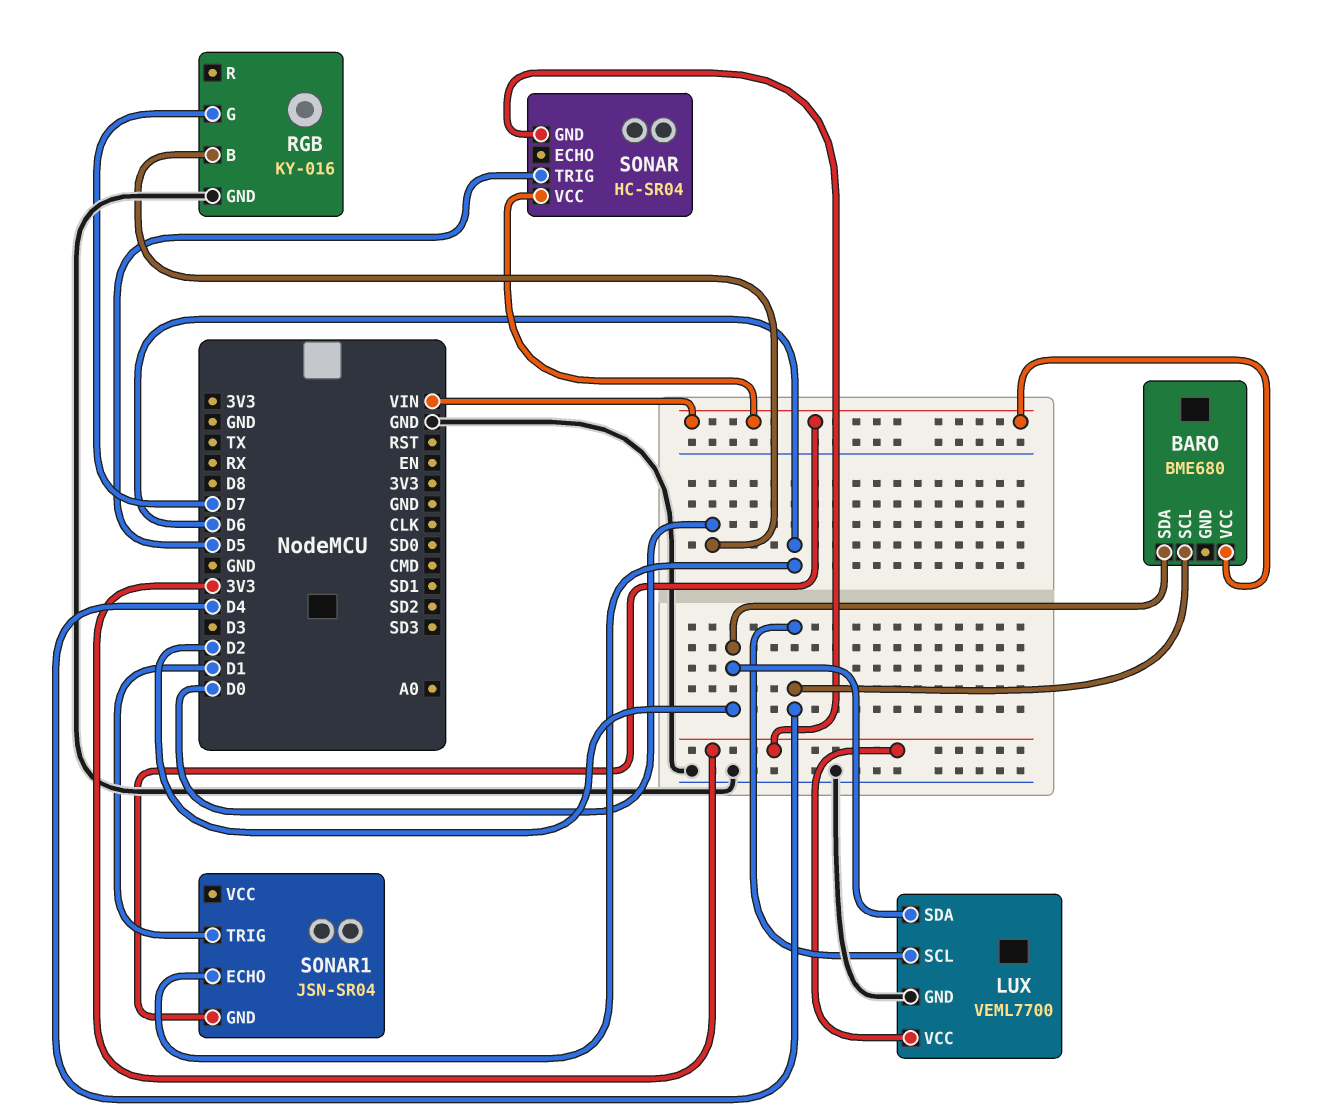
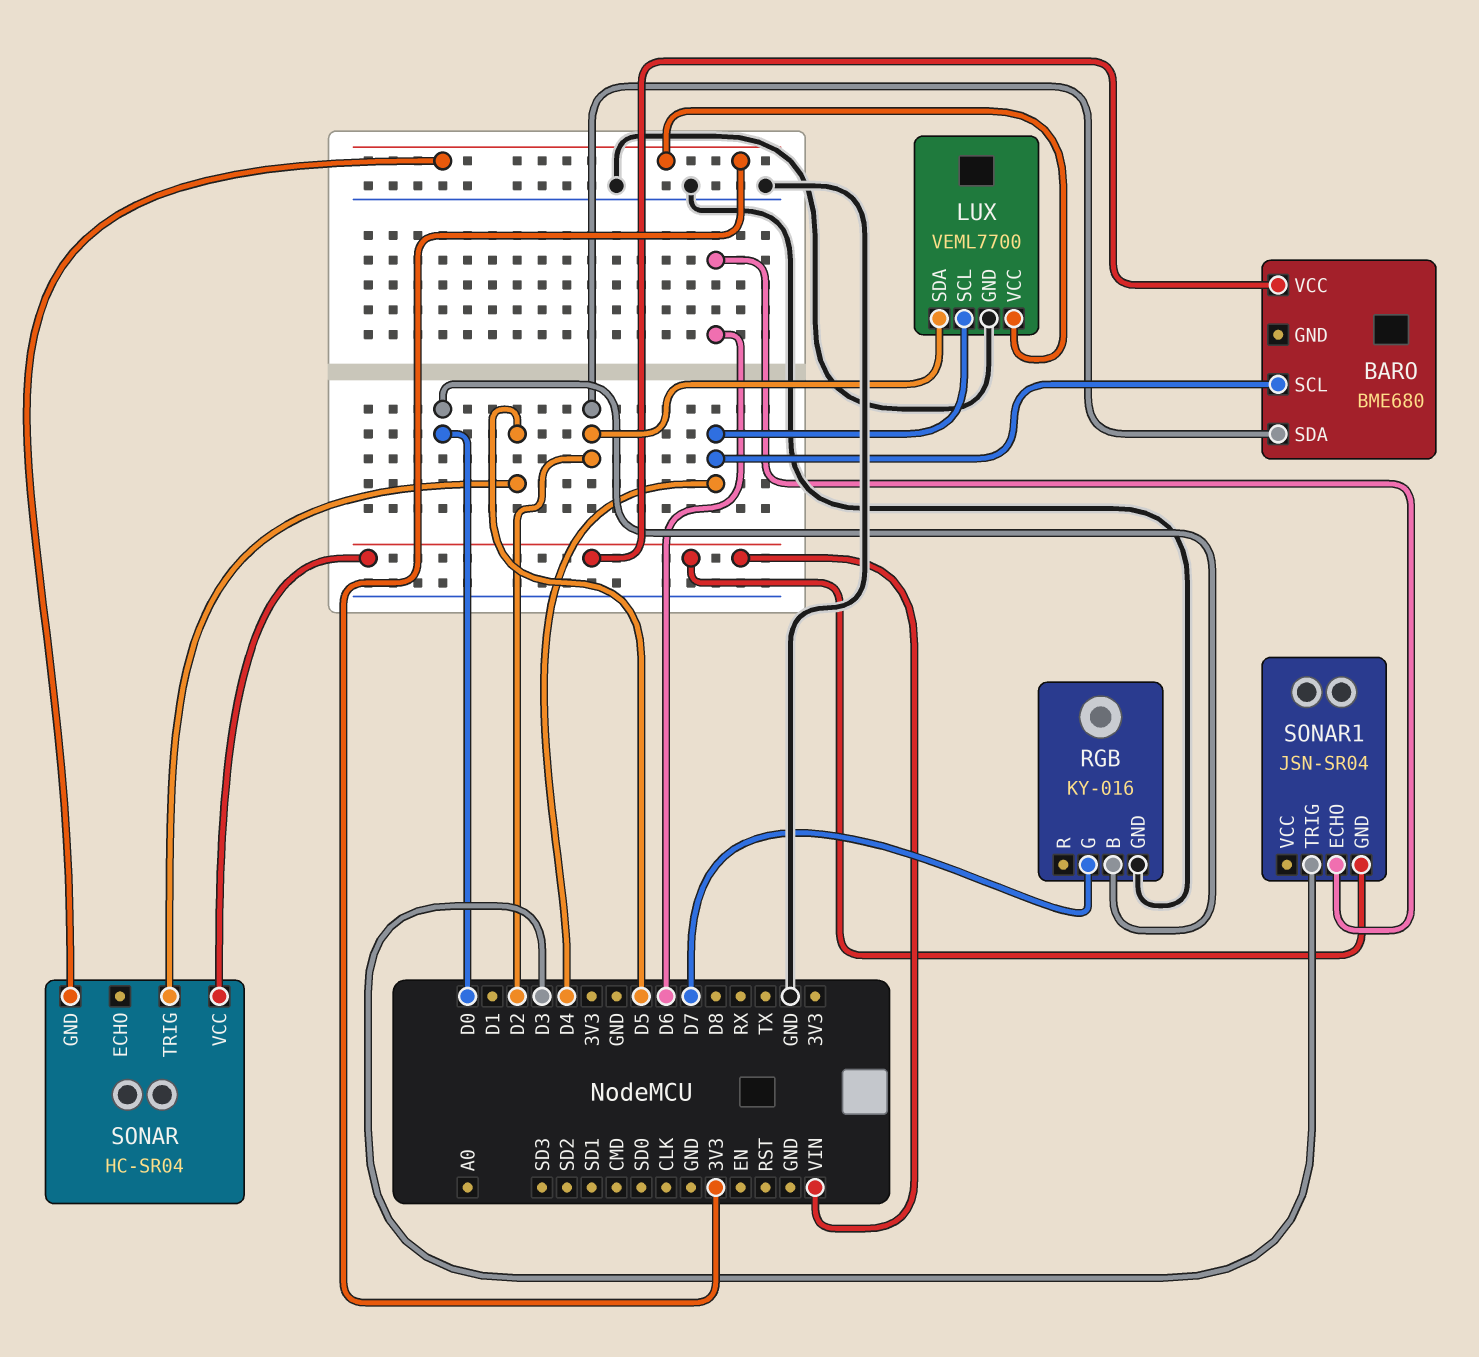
SONAR1 pin TRIG: D1 -> D3

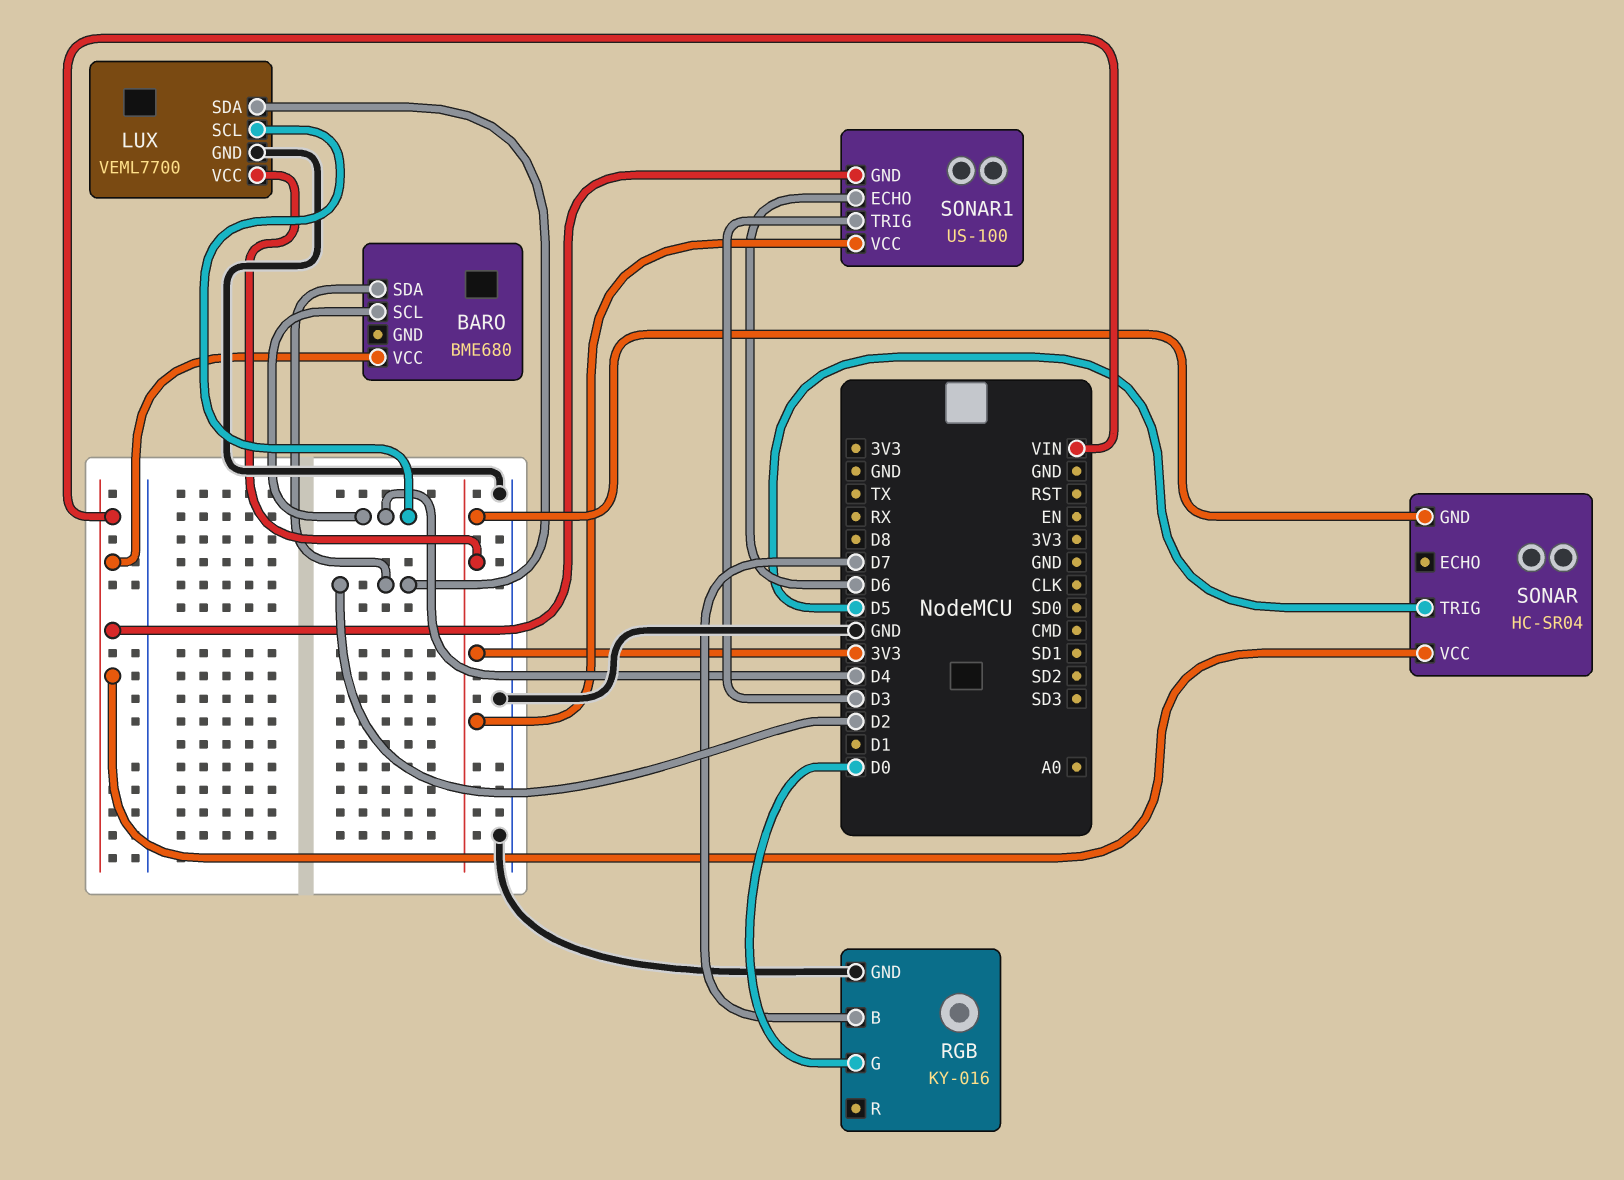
RGB pin B: D0 -> D7
RGB pin G: D7 -> D0
SONAR1: JSN-SR04 -> US-100
SONAR1 pin VCC: none -> 3V3

